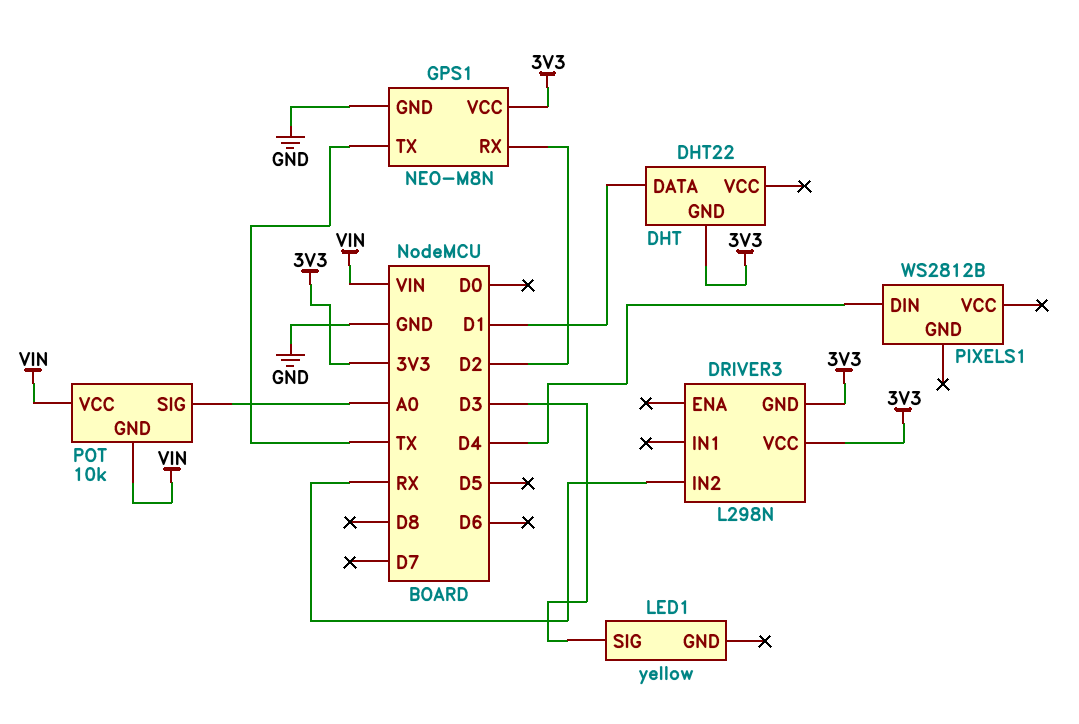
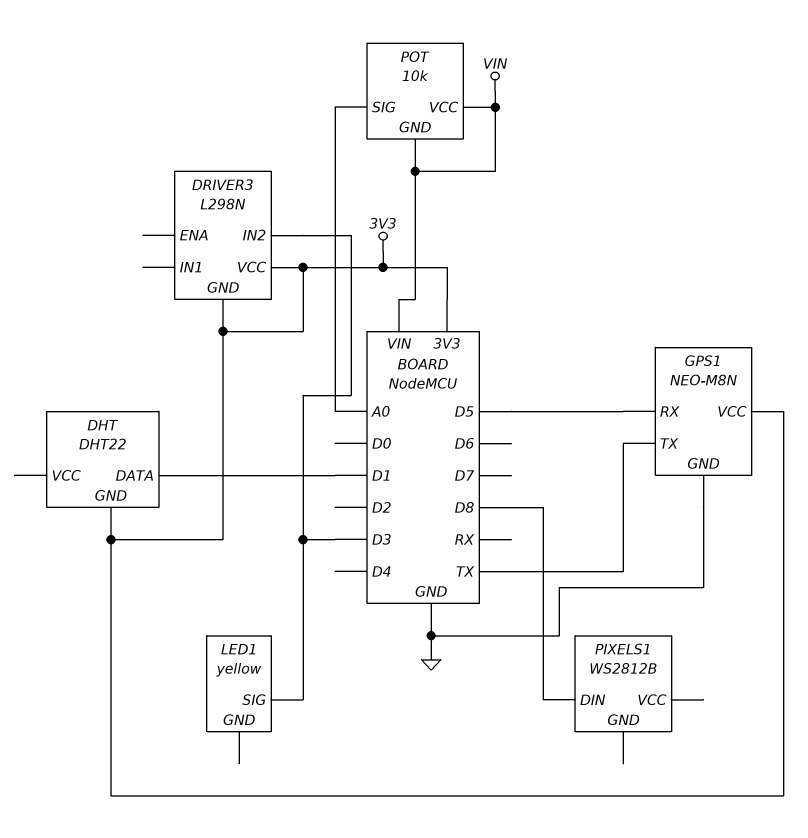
DRIVER3 pin IN2: RX -> D3
GPS1 pin RX: D2 -> D5
PIXELS1 pin DIN: D4 -> D8

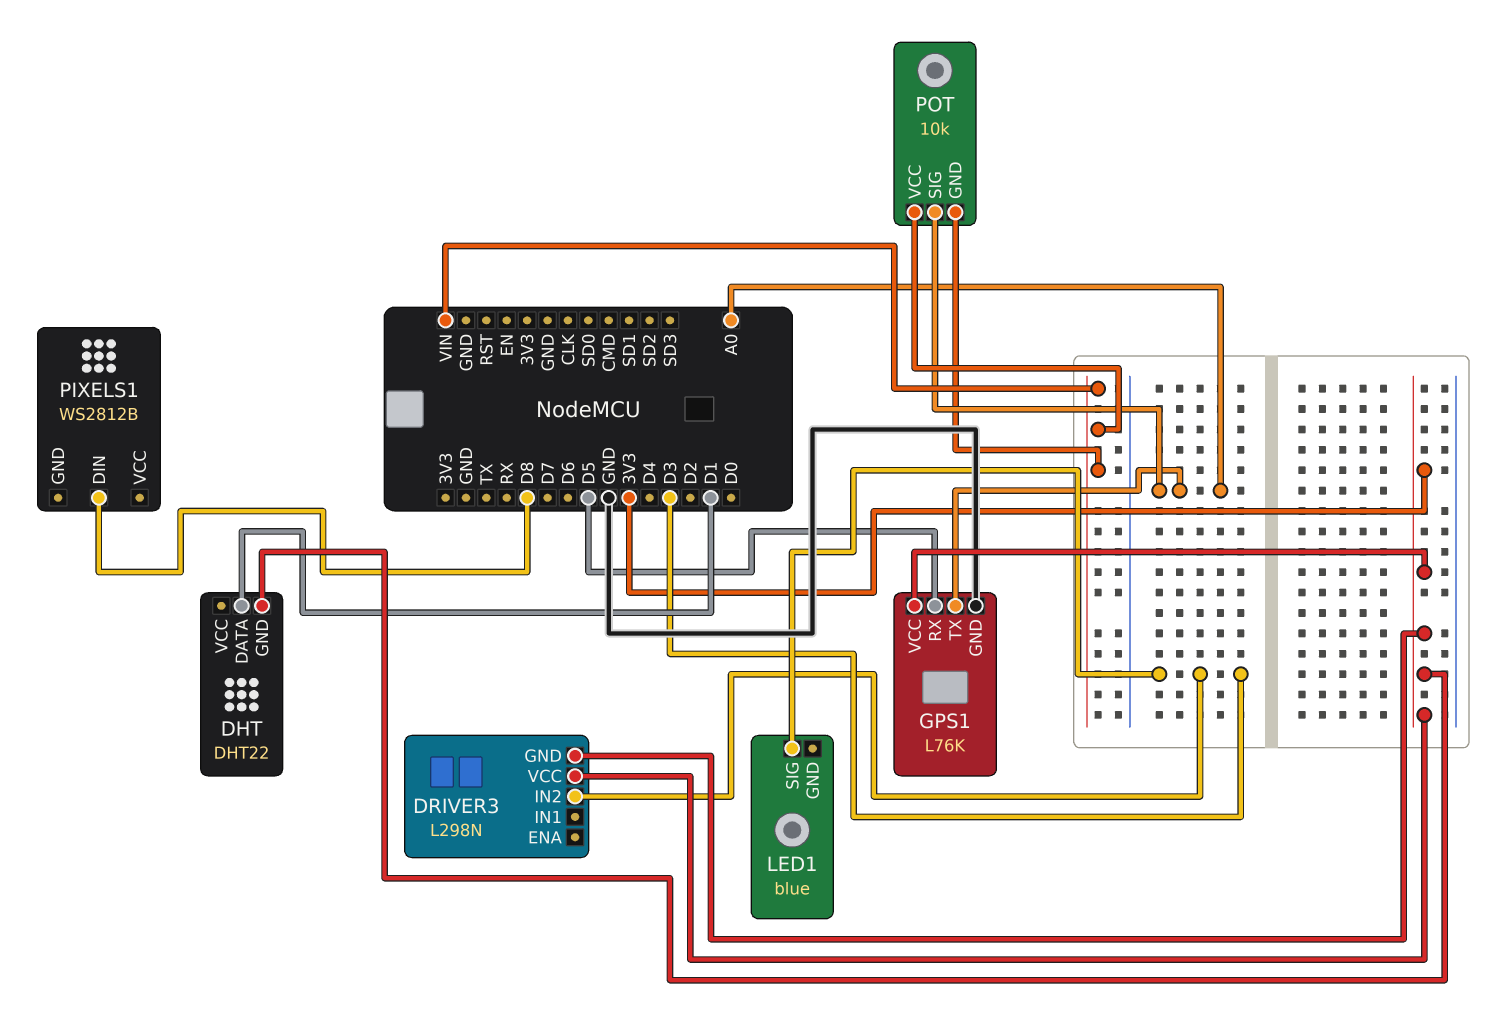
GPS1: NEO-M8N -> L76K
GPS1 pin TX: TX -> A0
LED1: yellow -> blue

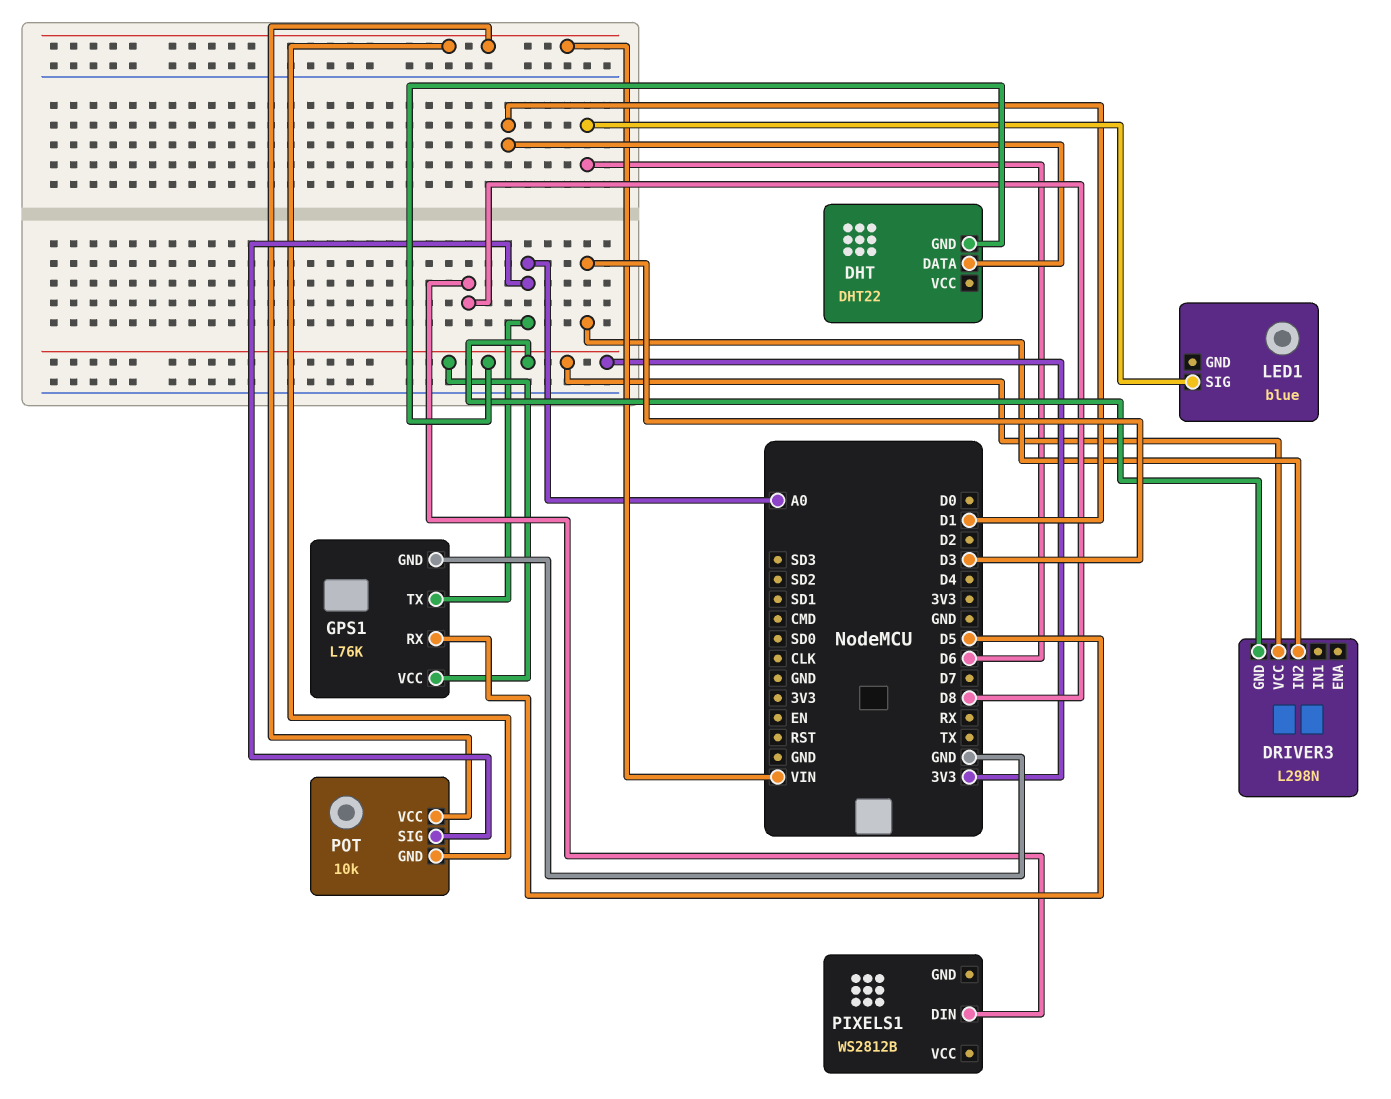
LED1 pin SIG: D3 -> D6

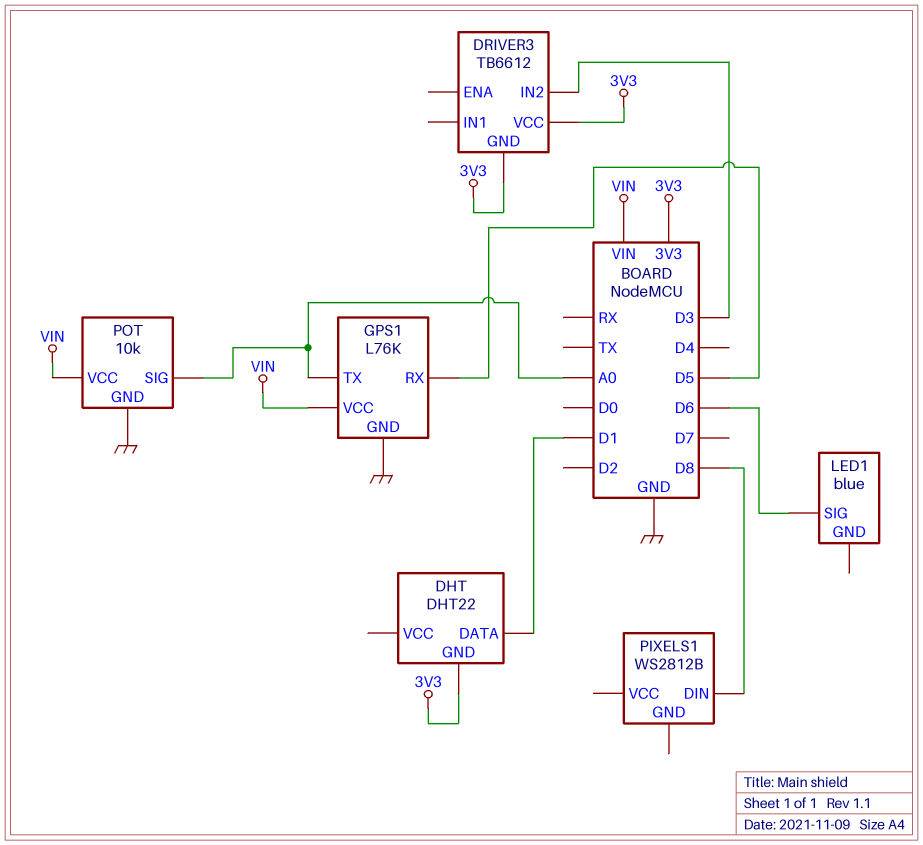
DRIVER3: L298N -> TB6612
GPS1 pin VCC: 3V3 -> VIN
POT pin GND: VIN -> GND

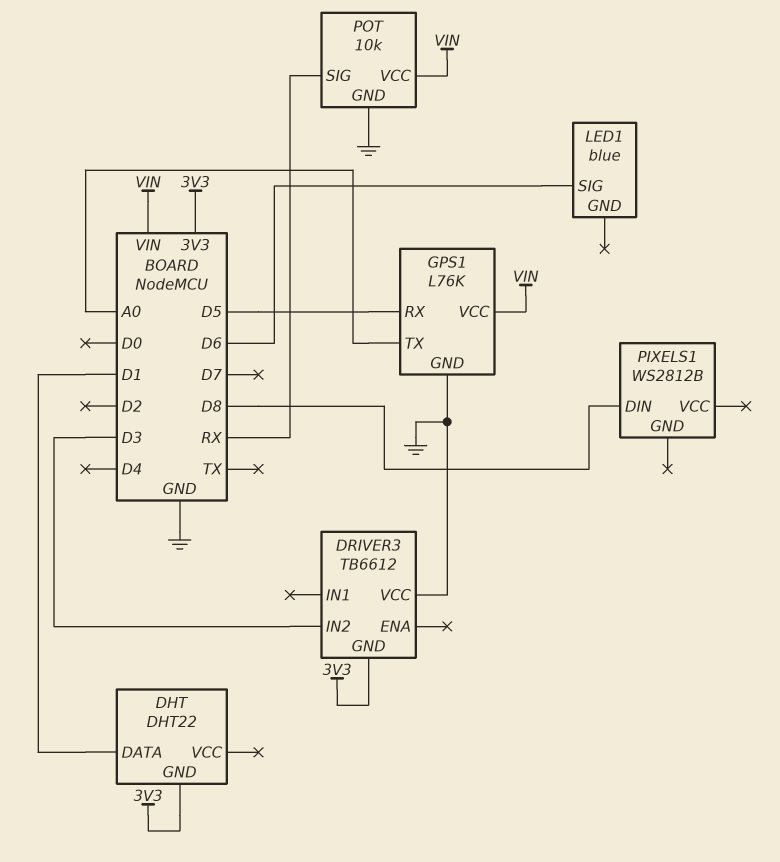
DRIVER3 pin VCC: 3V3 -> GND
POT pin SIG: A0 -> RX

